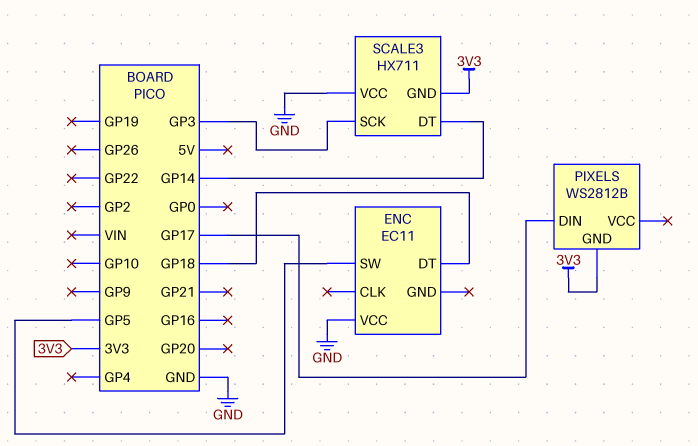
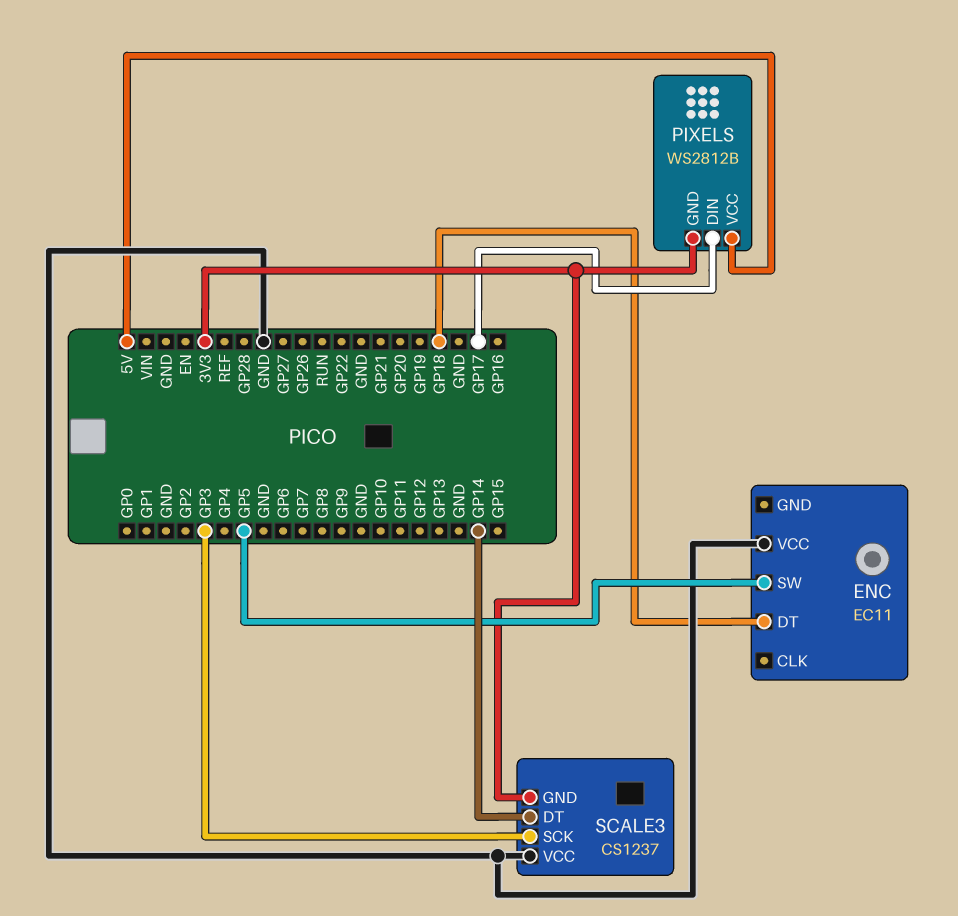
PIXELS pin VCC: none -> 5V
SCALE3: HX711 -> CS1237

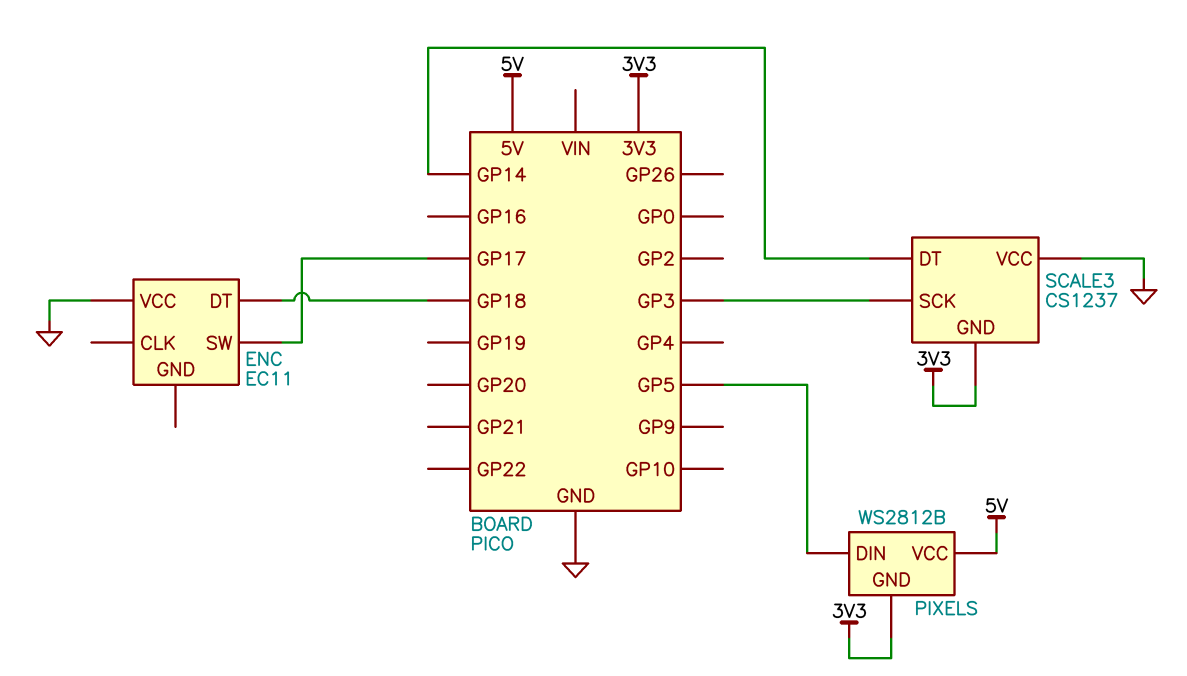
ENC pin SW: GP5 -> GP17
PIXELS pin DIN: GP17 -> GP5

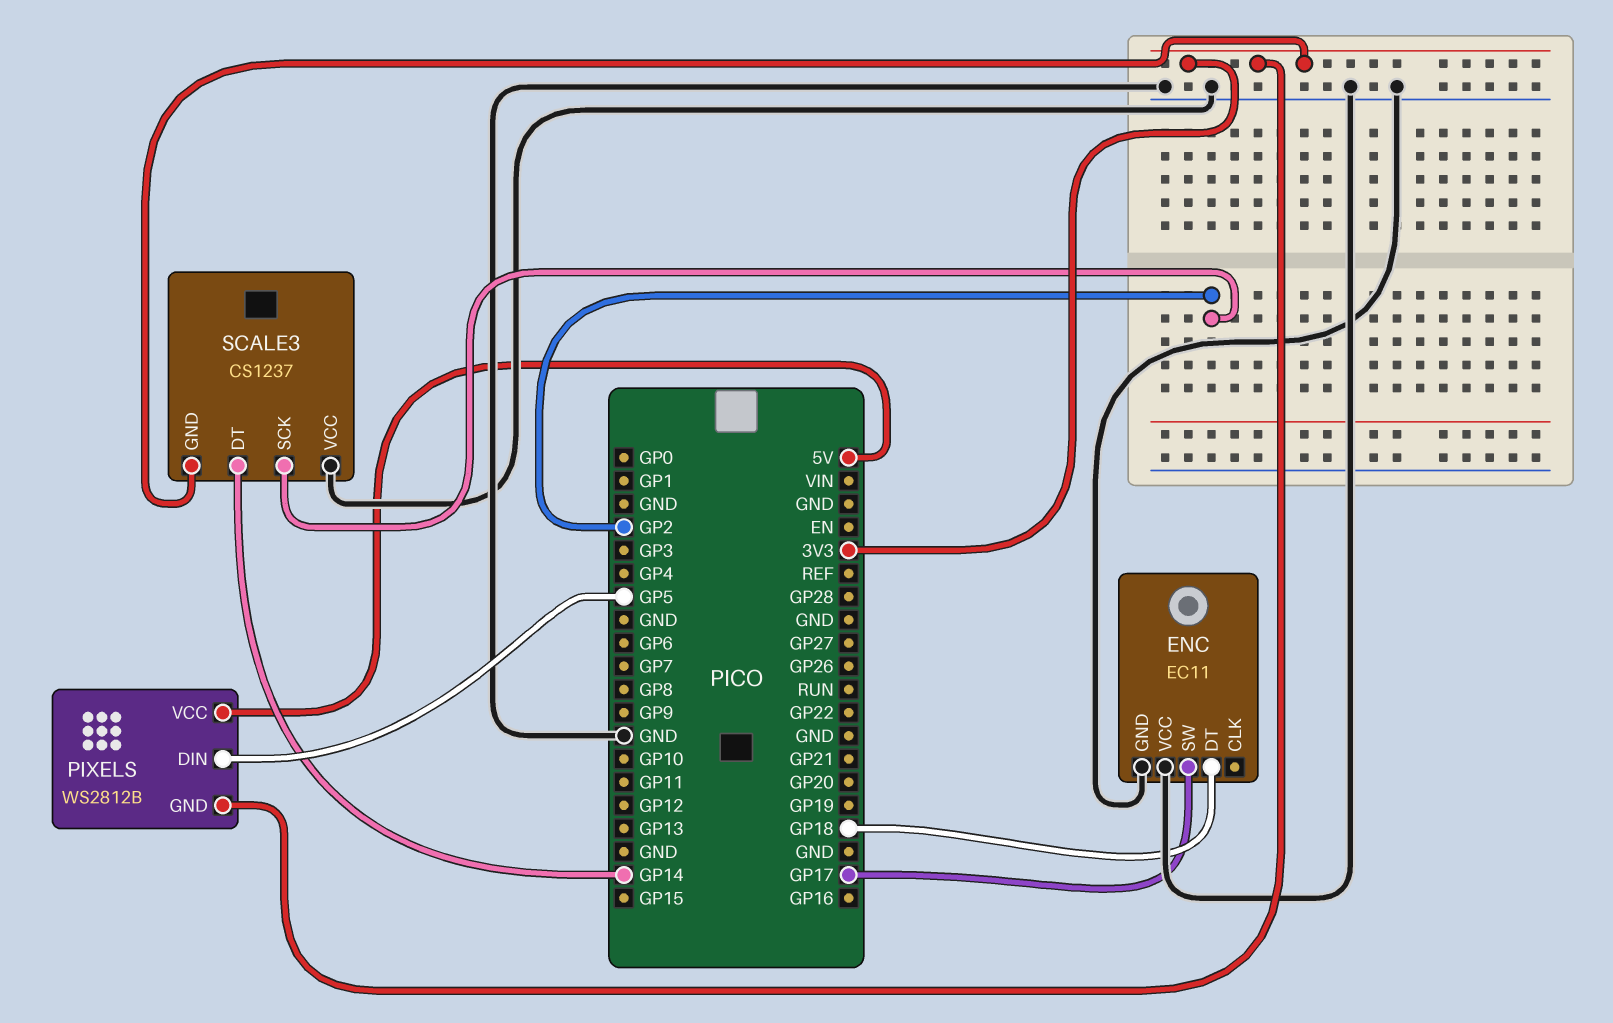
ENC pin GND: none -> GND
SCALE3 pin SCK: GP3 -> GP2

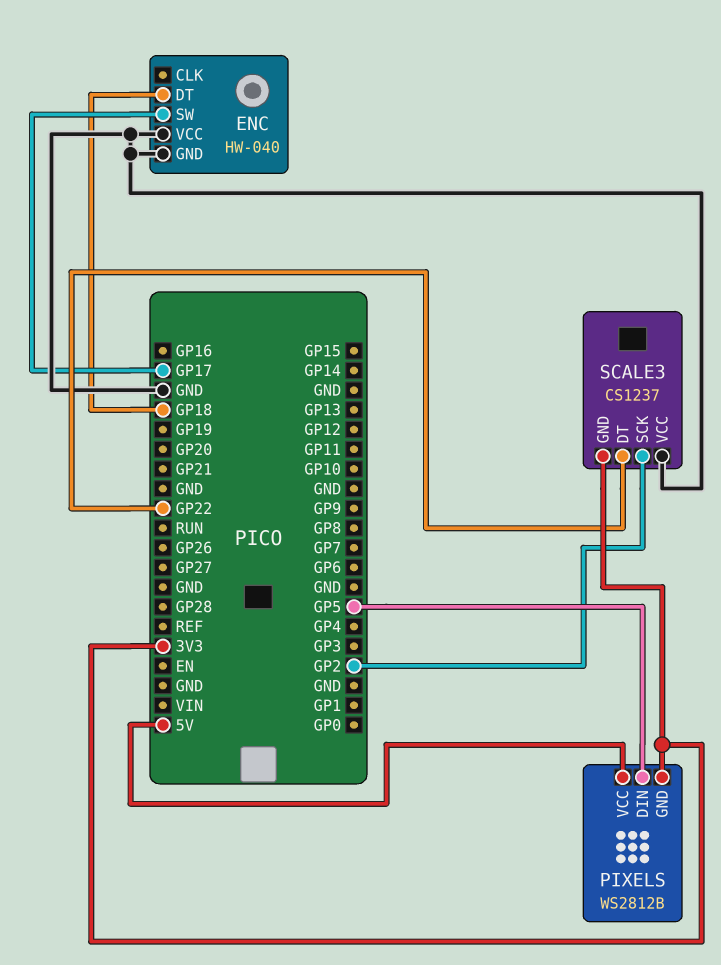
ENC: EC11 -> HW-040
SCALE3 pin DT: GP14 -> GP22

